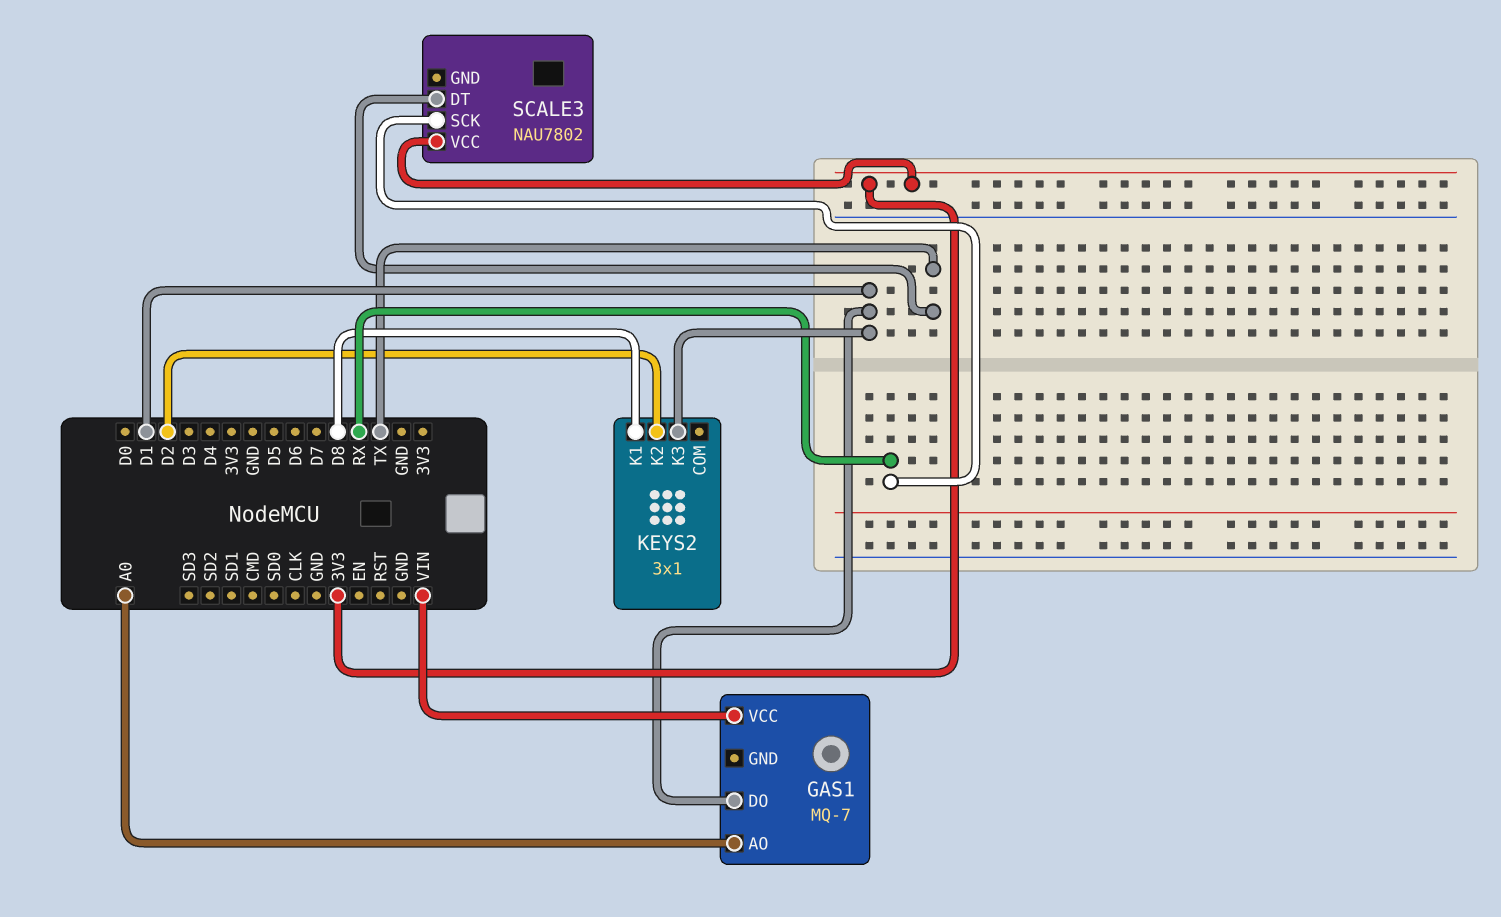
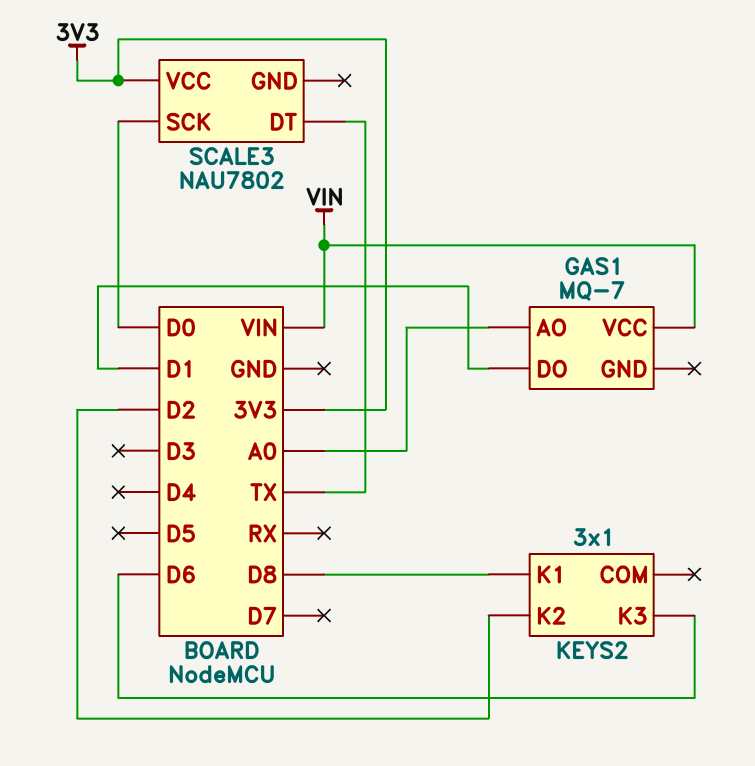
KEYS2 pin K3: D1 -> D6
SCALE3 pin SCK: RX -> D0

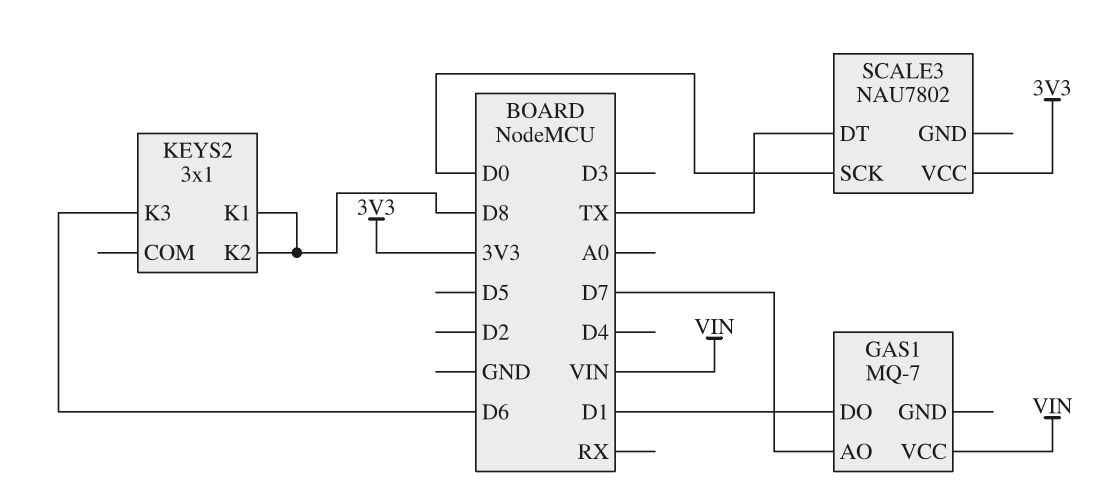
GAS1 pin AO: A0 -> D7
KEYS2 pin K2: D2 -> D8

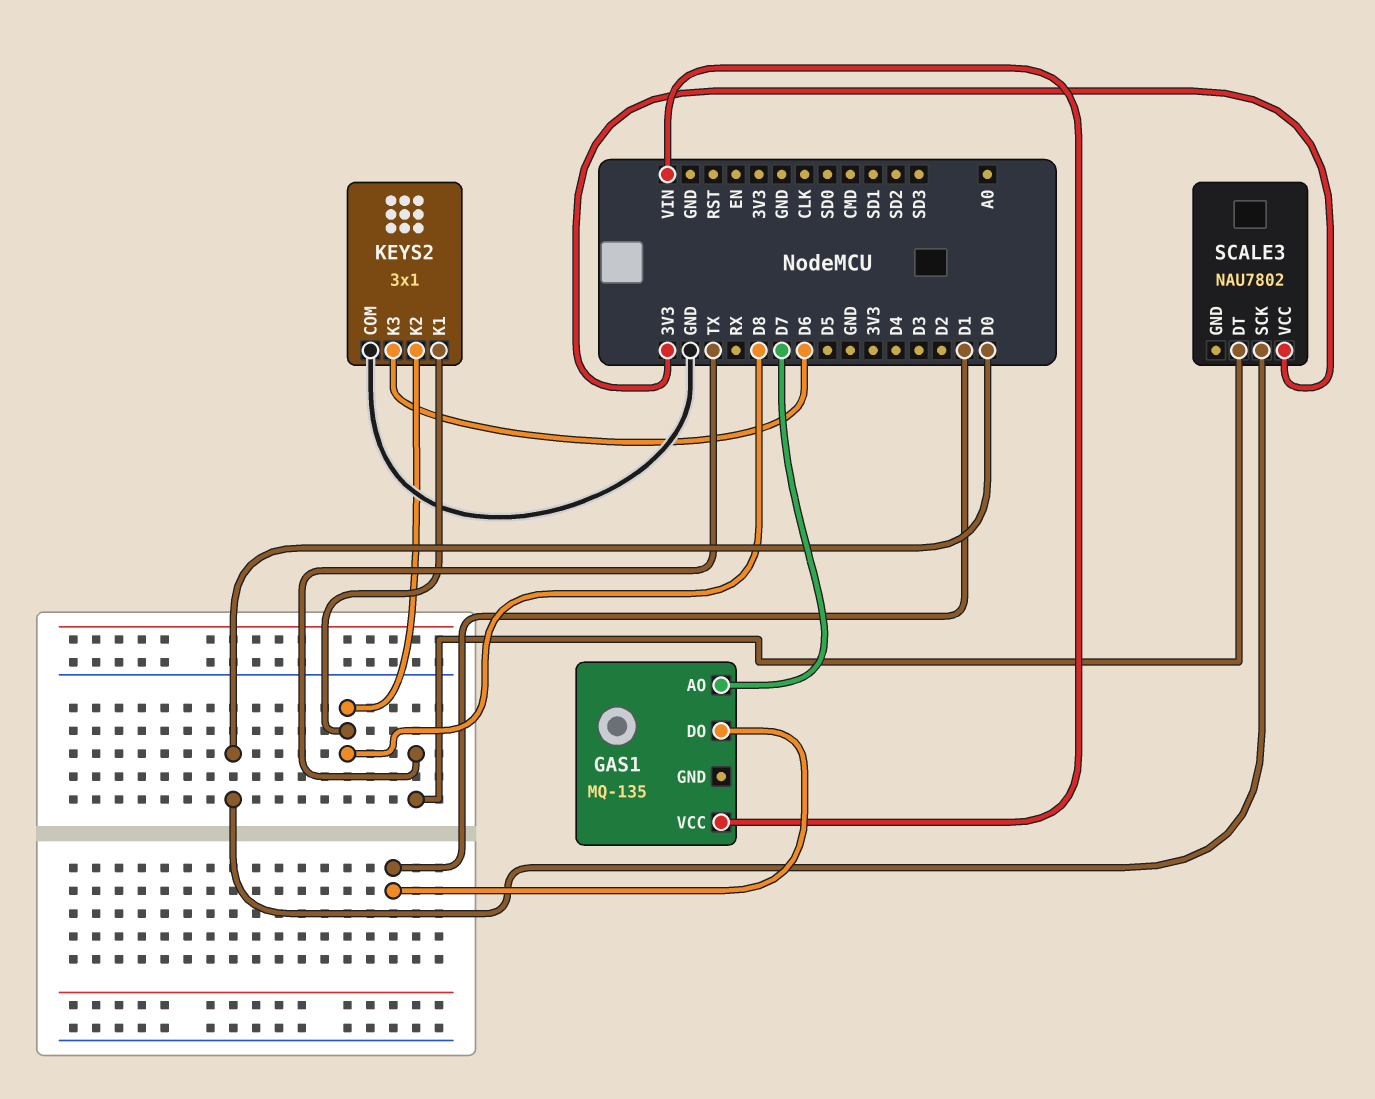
GAS1: MQ-7 -> MQ-135
KEYS2 pin COM: none -> GND

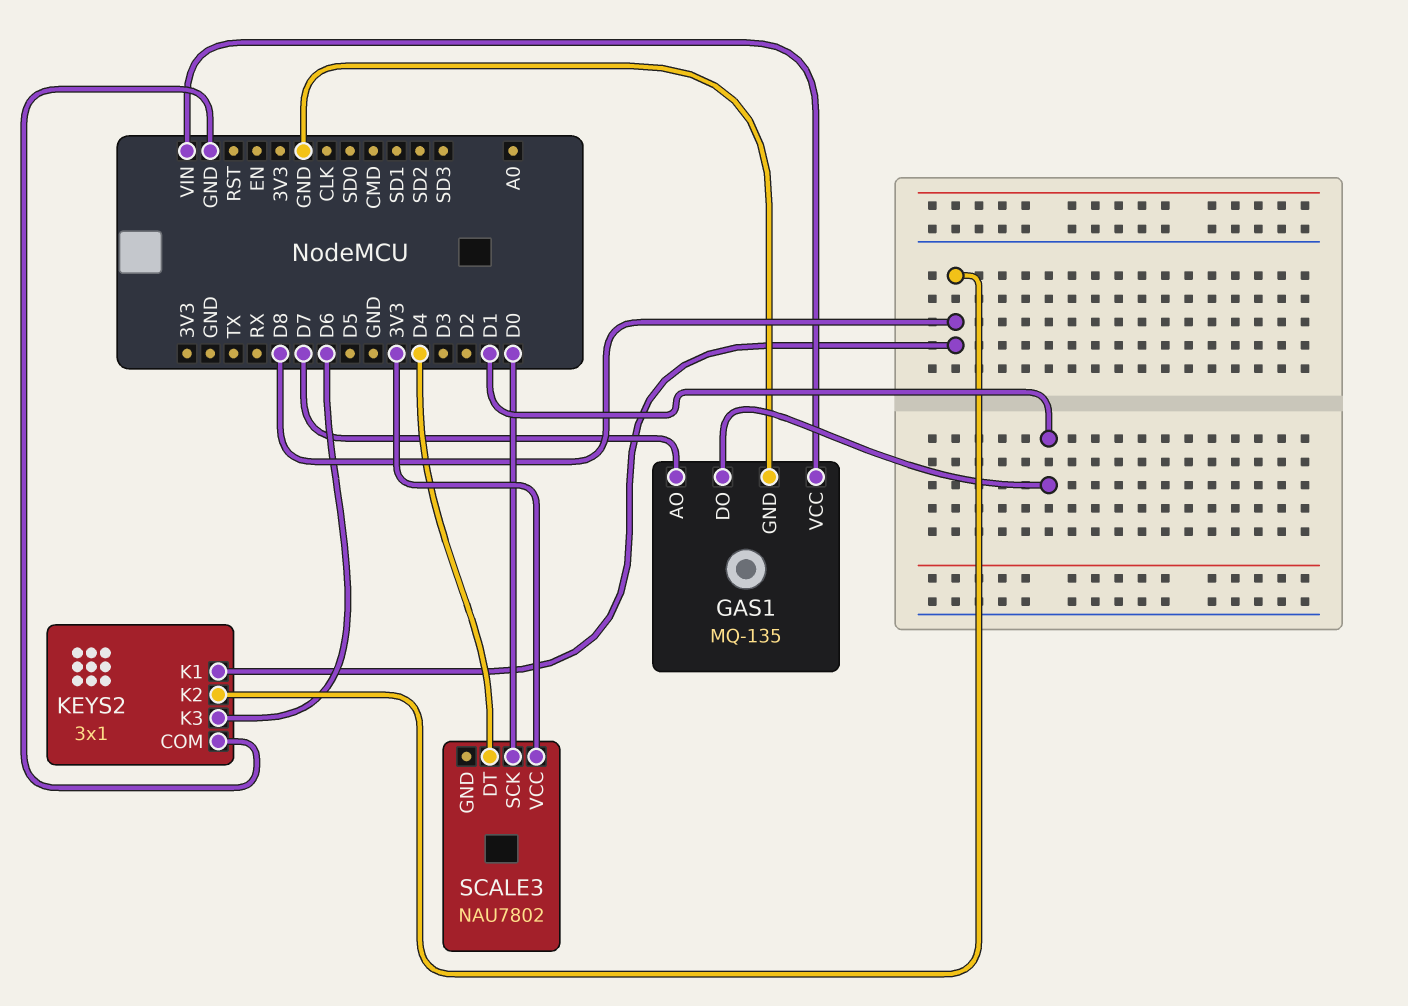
GAS1 pin GND: none -> GND
SCALE3 pin DT: TX -> D4

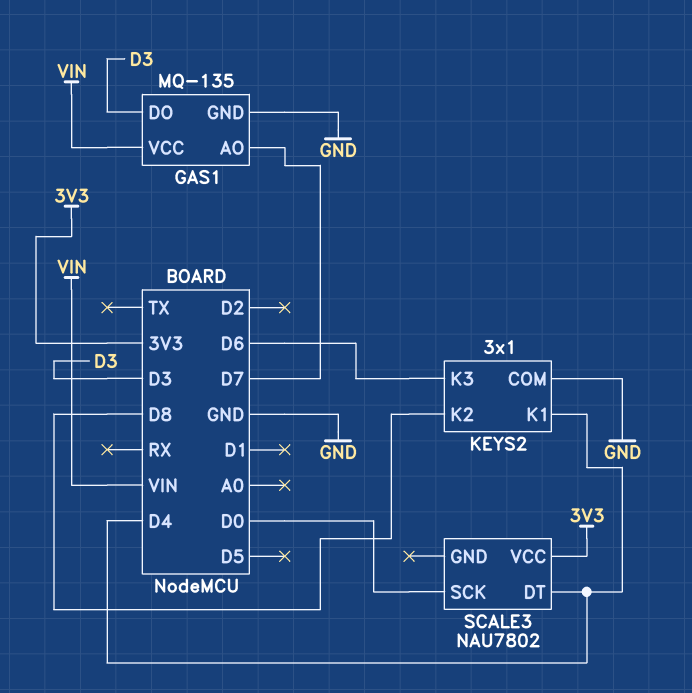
GAS1 pin DO: D1 -> D3
KEYS2 pin K1: D8 -> D4

